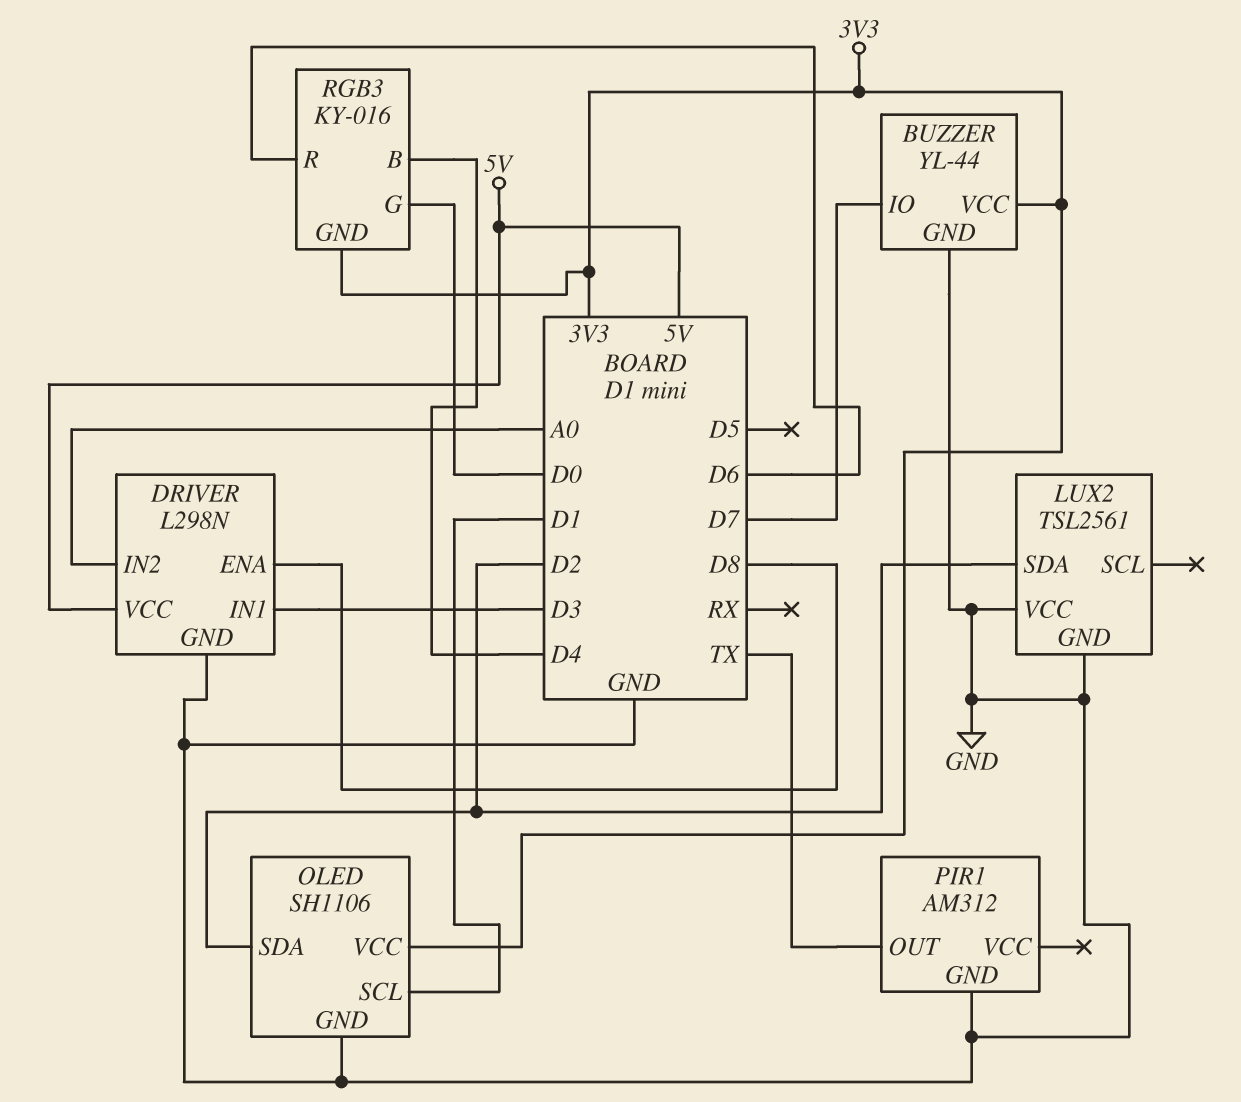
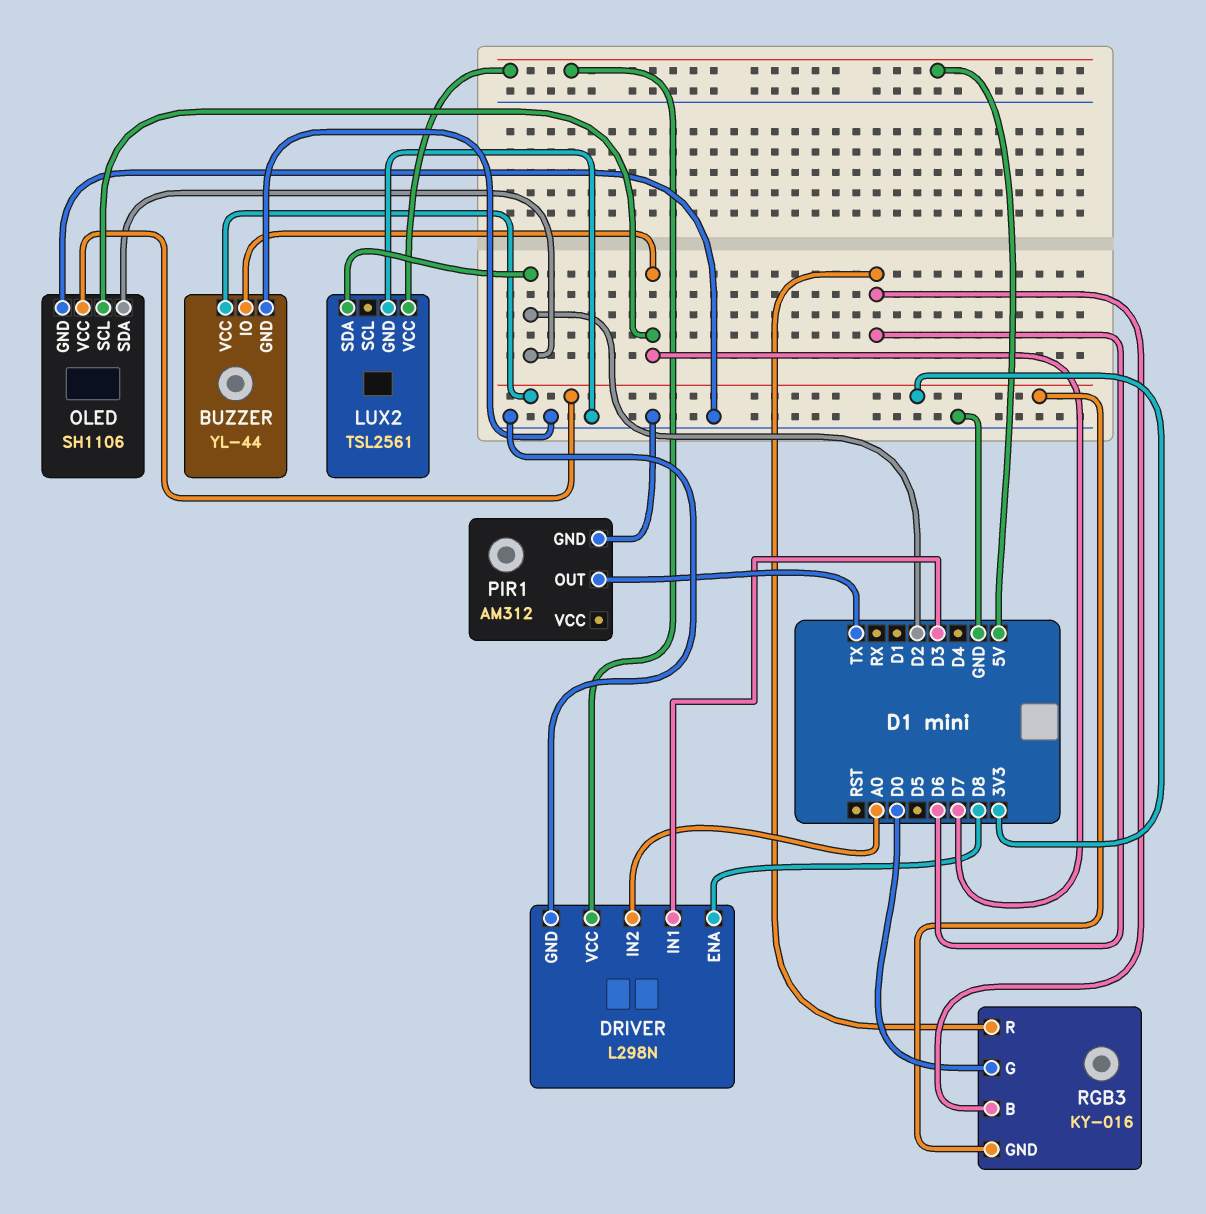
LUX2 pin VCC: GND -> 5V
OLED pin SCL: D1 -> D7
RGB3 pin B: D4 -> D6

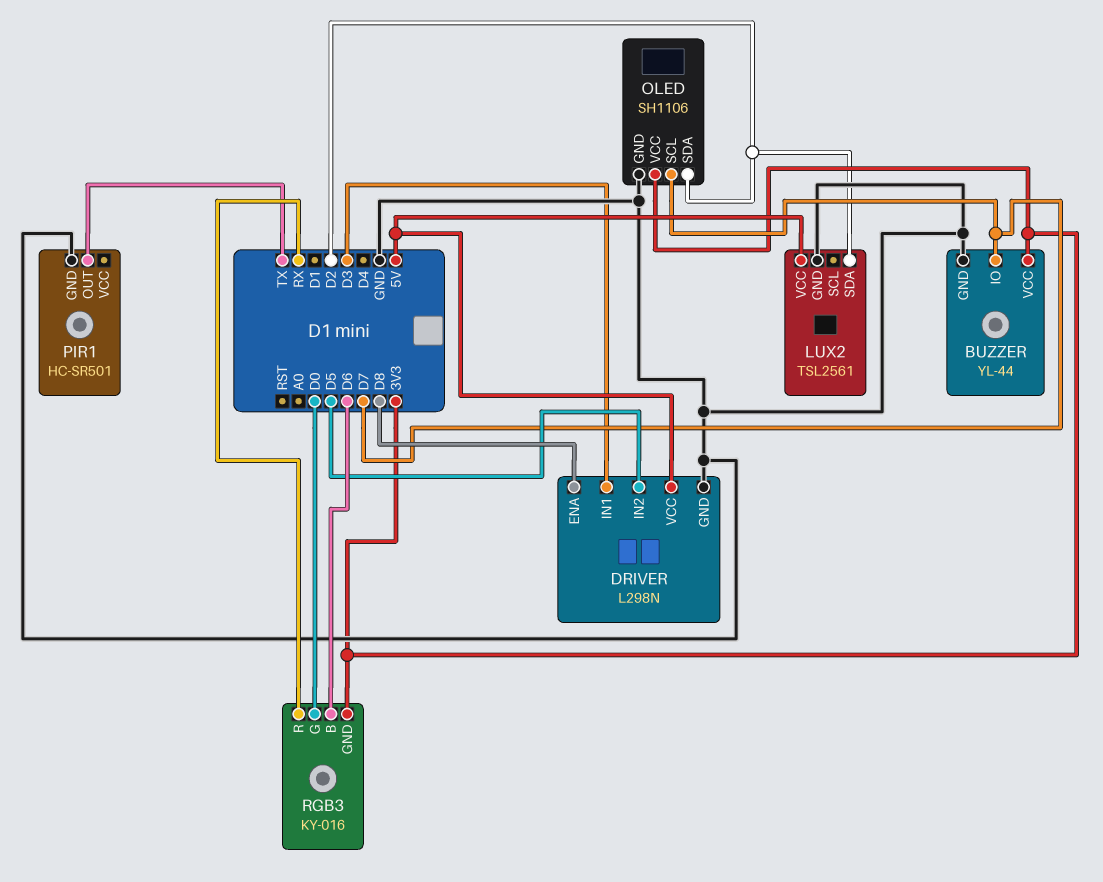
DRIVER pin IN2: A0 -> D5
PIR1: AM312 -> HC-SR501
RGB3 pin R: D6 -> RX

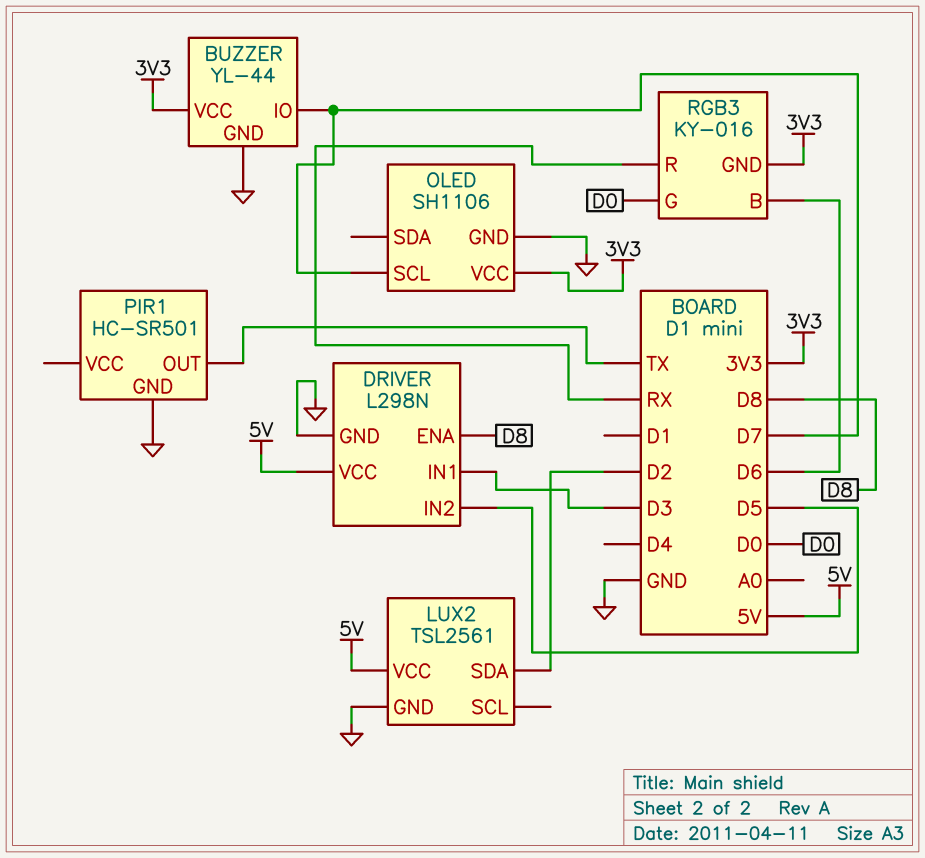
OLED pin SDA: D2 -> none

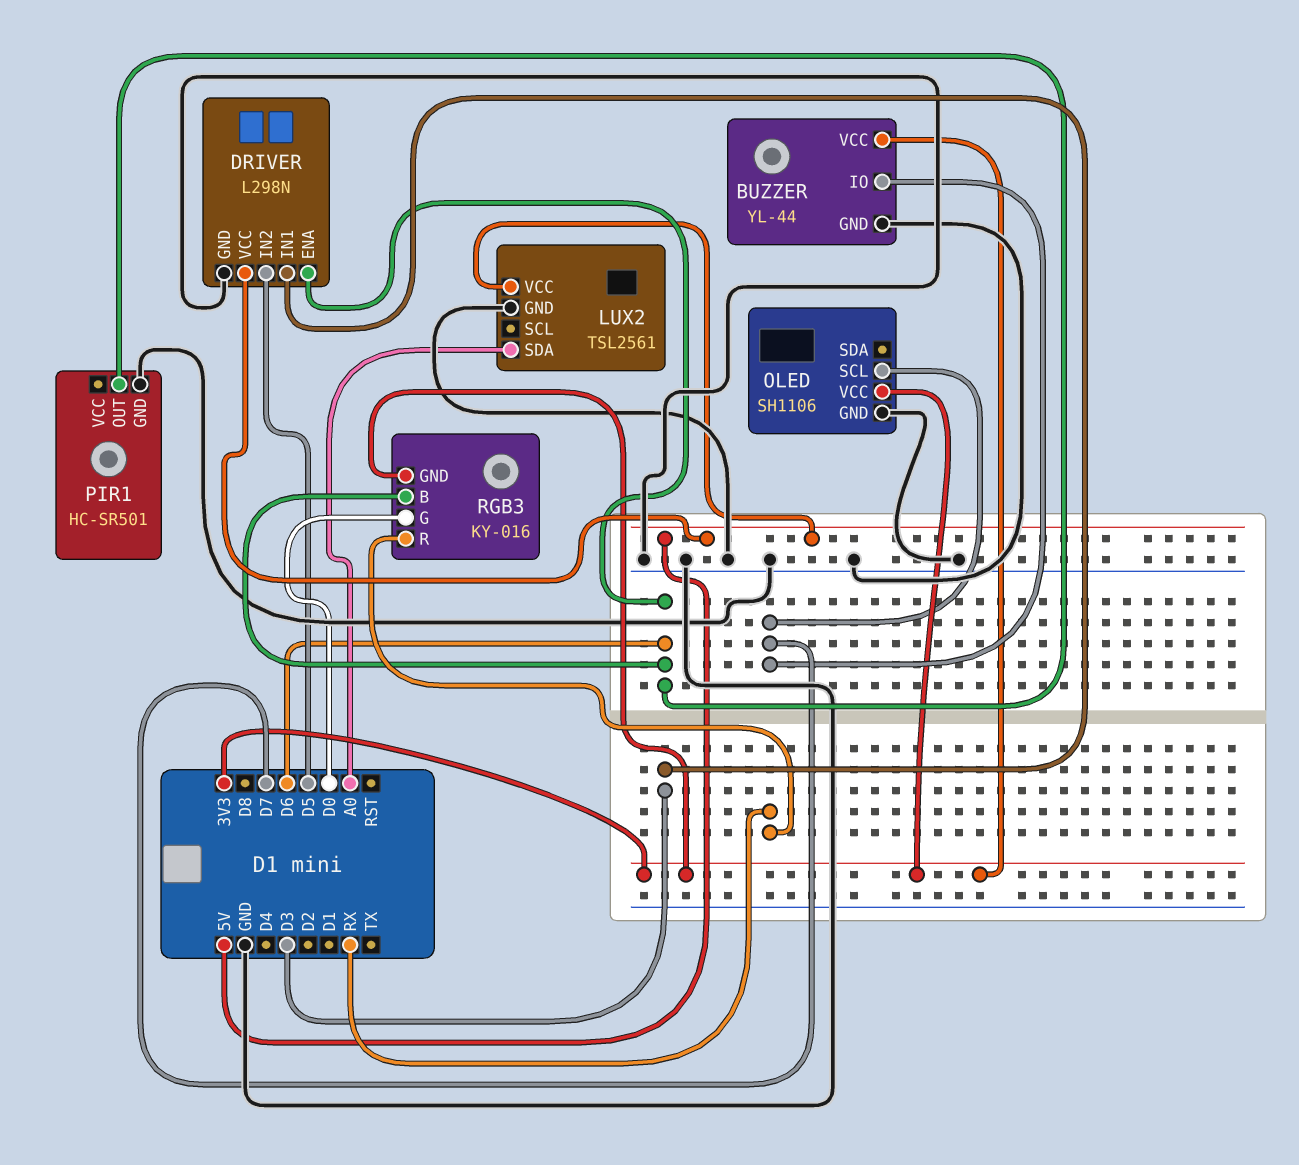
DRIVER pin ENA: D8 -> D6
LUX2 pin SDA: D2 -> A0
PIR1 pin OUT: TX -> D6

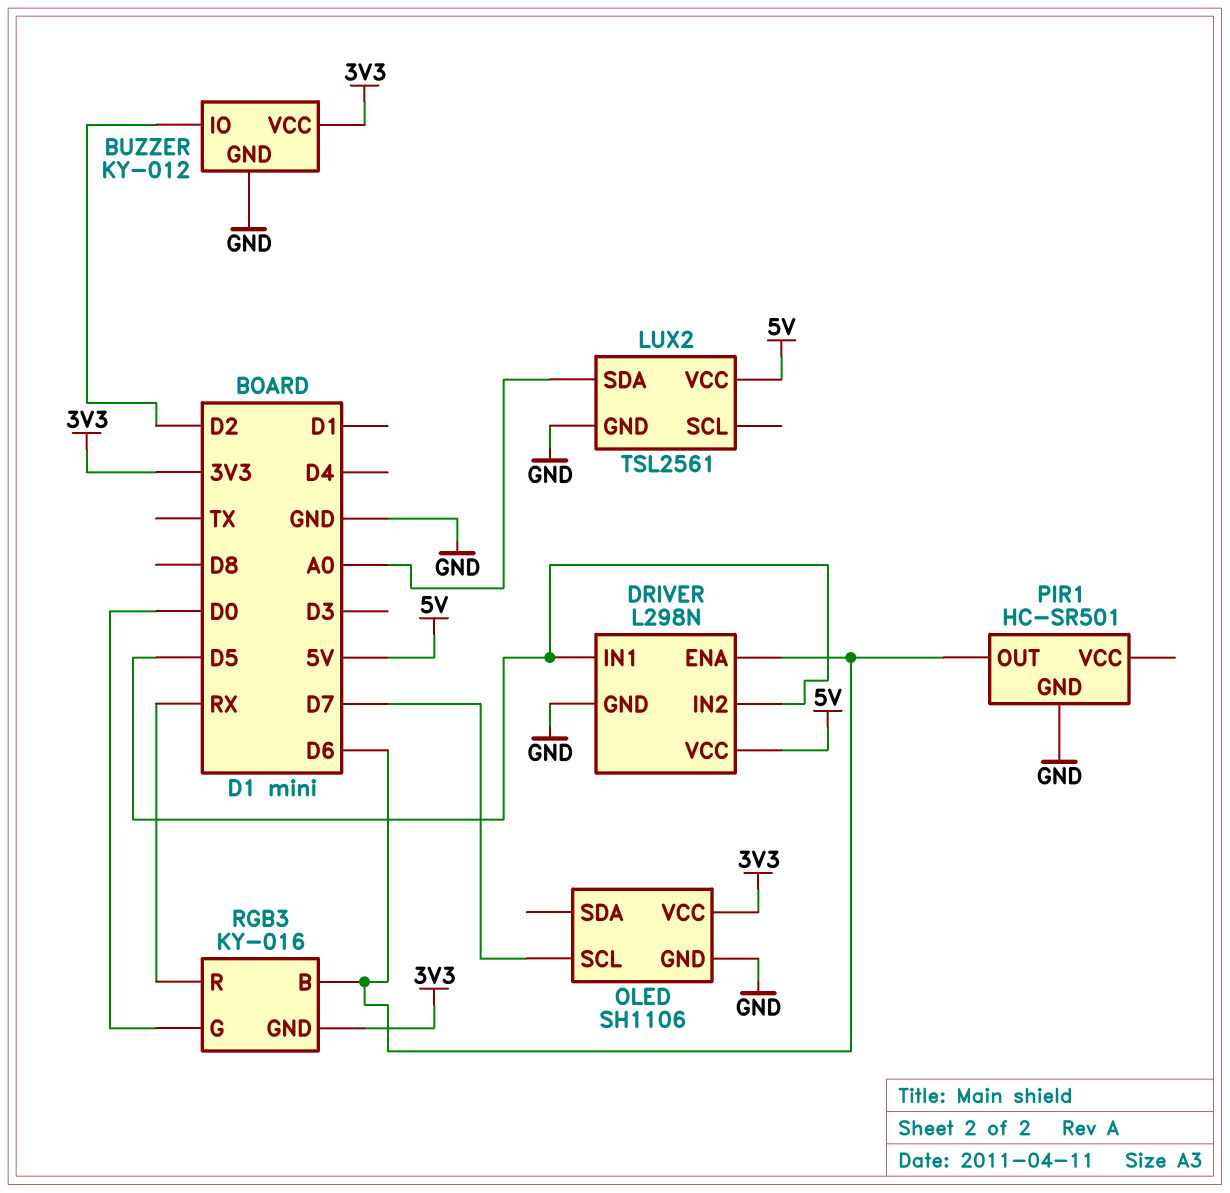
BUZZER: YL-44 -> KY-012
BUZZER pin IO: D7 -> D2
DRIVER pin IN1: D3 -> D5

